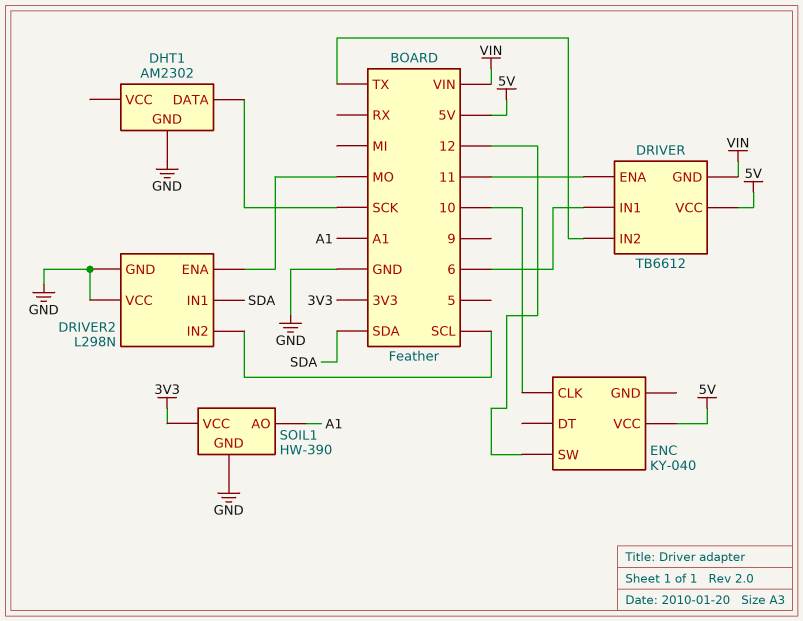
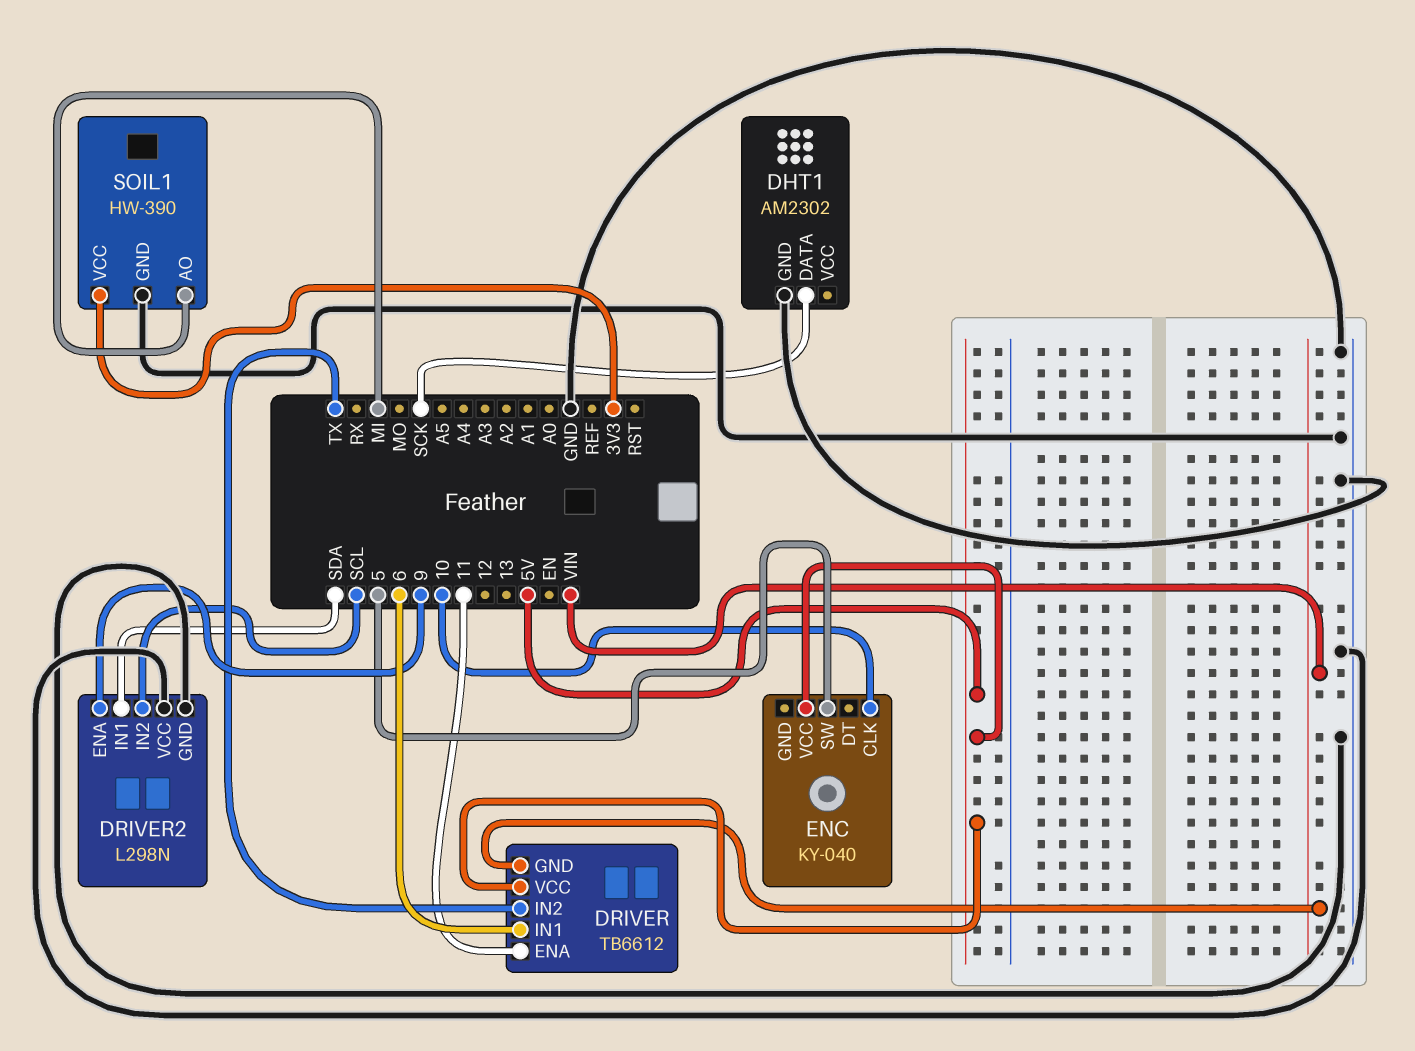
DRIVER2 pin ENA: MO -> 9
ENC pin SW: 12 -> 5
SOIL1 pin AO: A1 -> MI

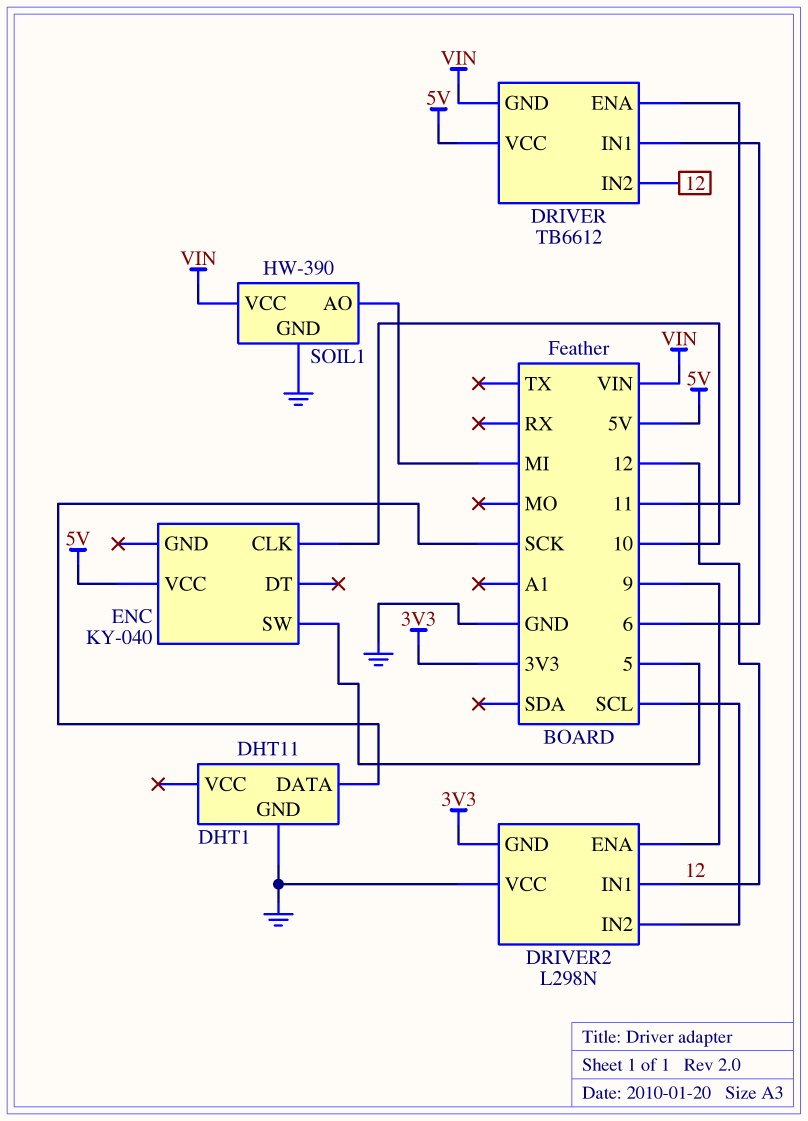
DHT1: AM2302 -> DHT11
DRIVER pin IN2: TX -> 12
DRIVER2 pin GND: GND -> 3V3
DRIVER2 pin IN1: SDA -> 12
SOIL1 pin VCC: 3V3 -> VIN

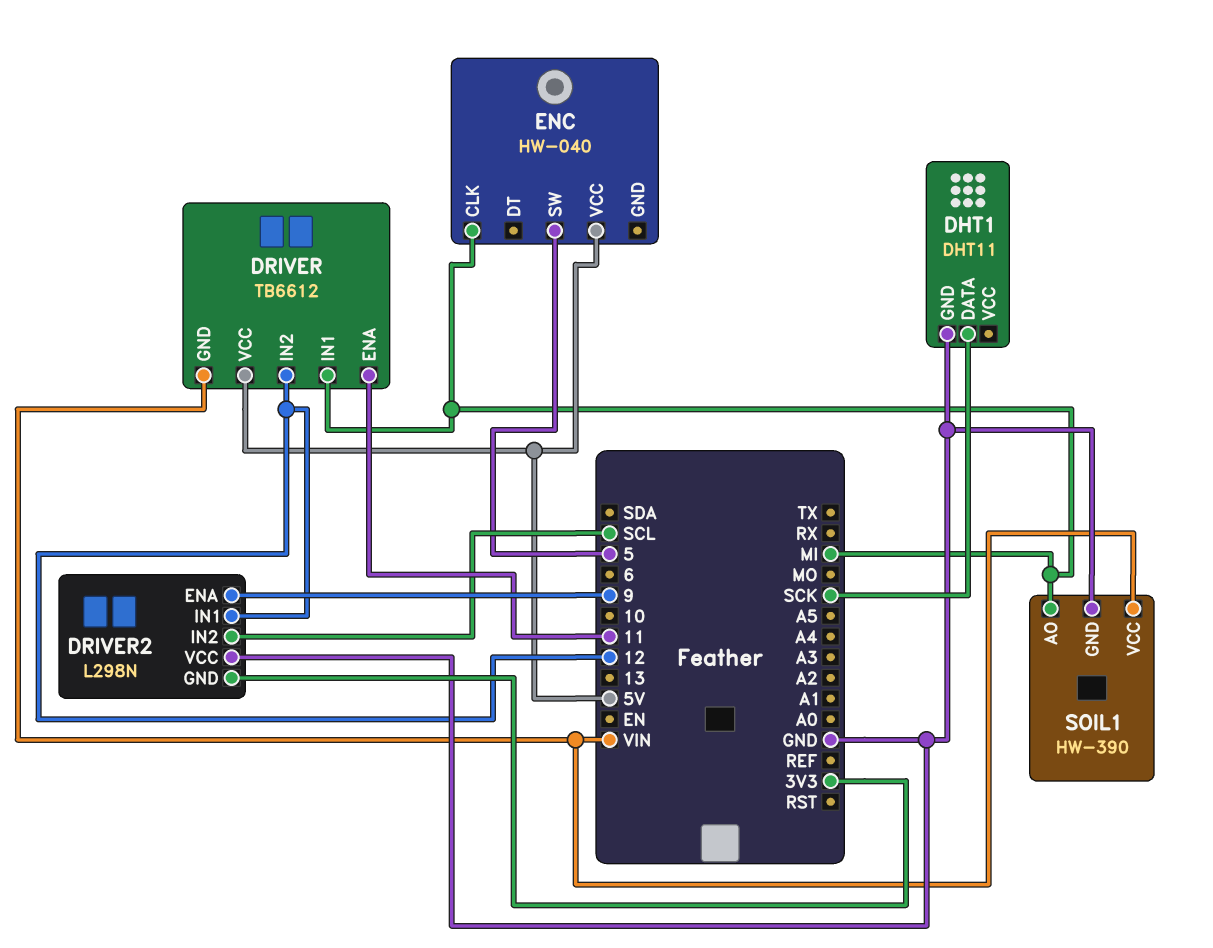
DRIVER pin IN1: 6 -> MI
ENC: KY-040 -> HW-040
ENC pin CLK: 10 -> MI

